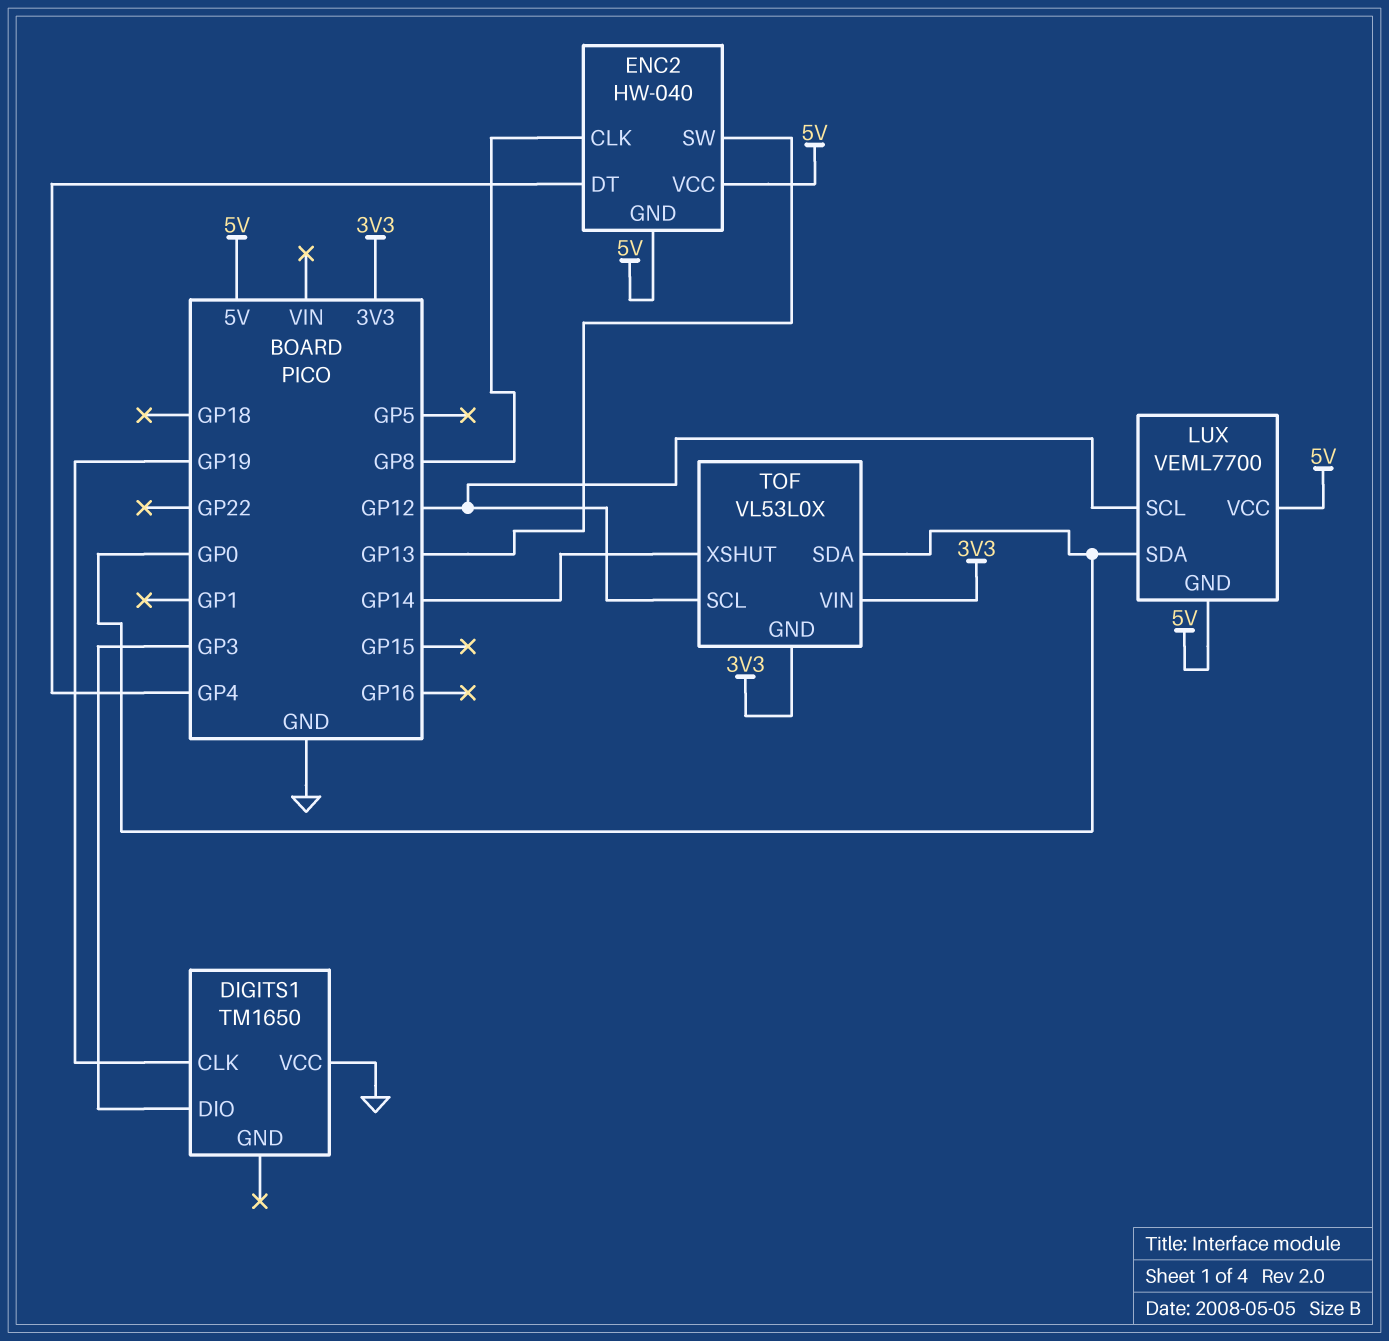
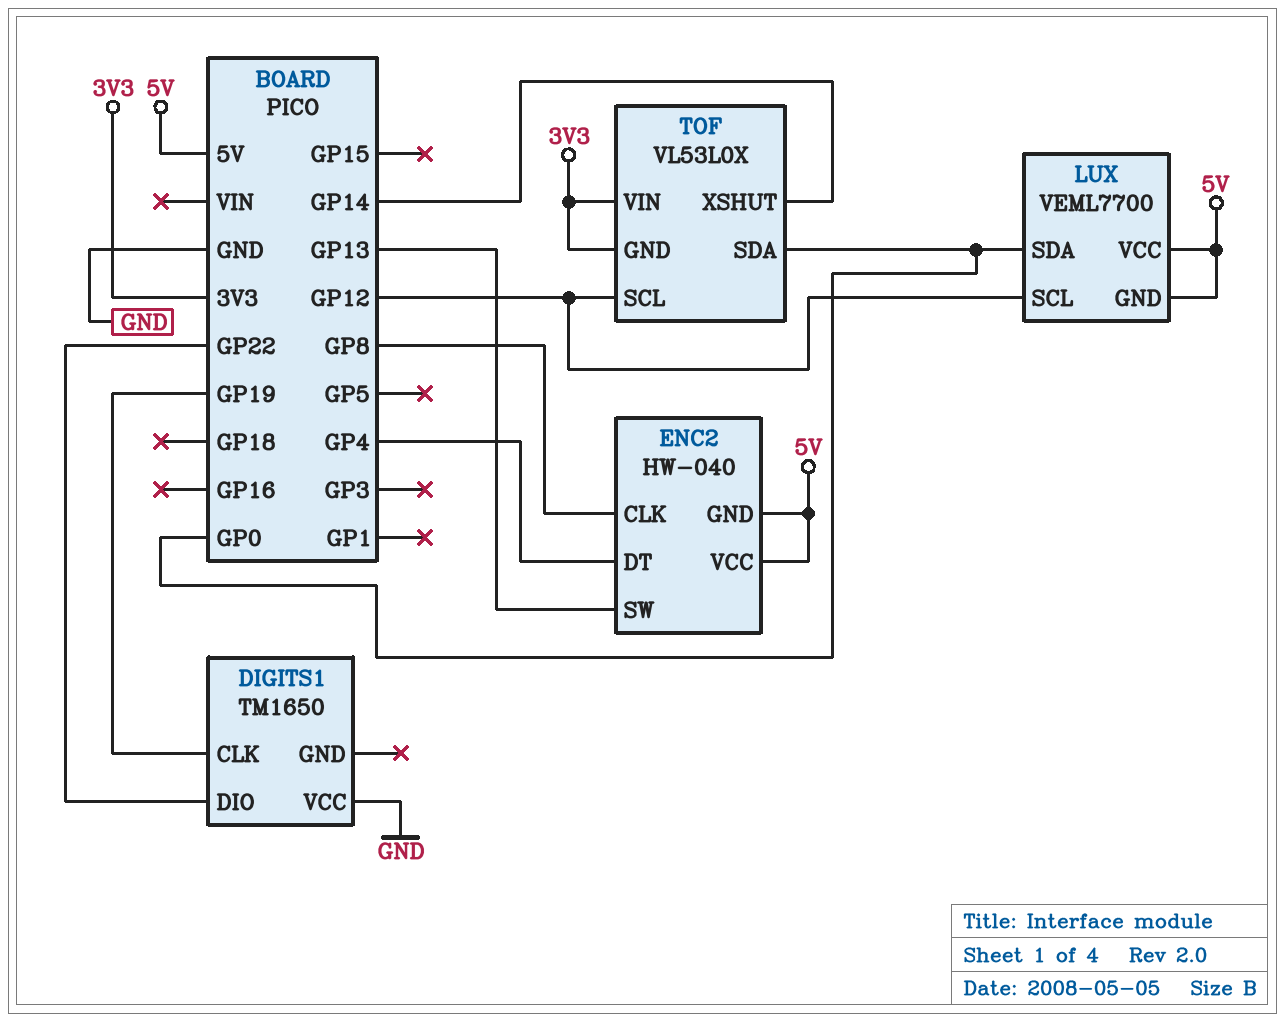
DIGITS1 pin DIO: GP3 -> GP22

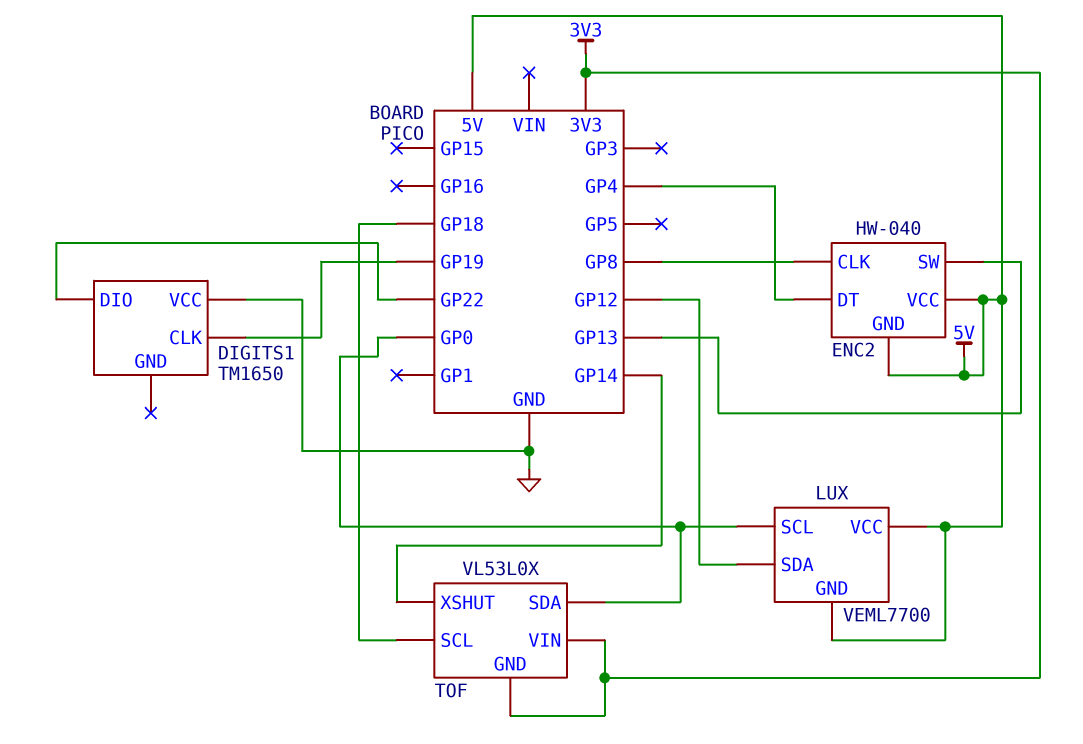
LUX pin SCL: GP12 -> GP0
LUX pin SDA: GP0 -> GP12
TOF pin SCL: GP12 -> GP18

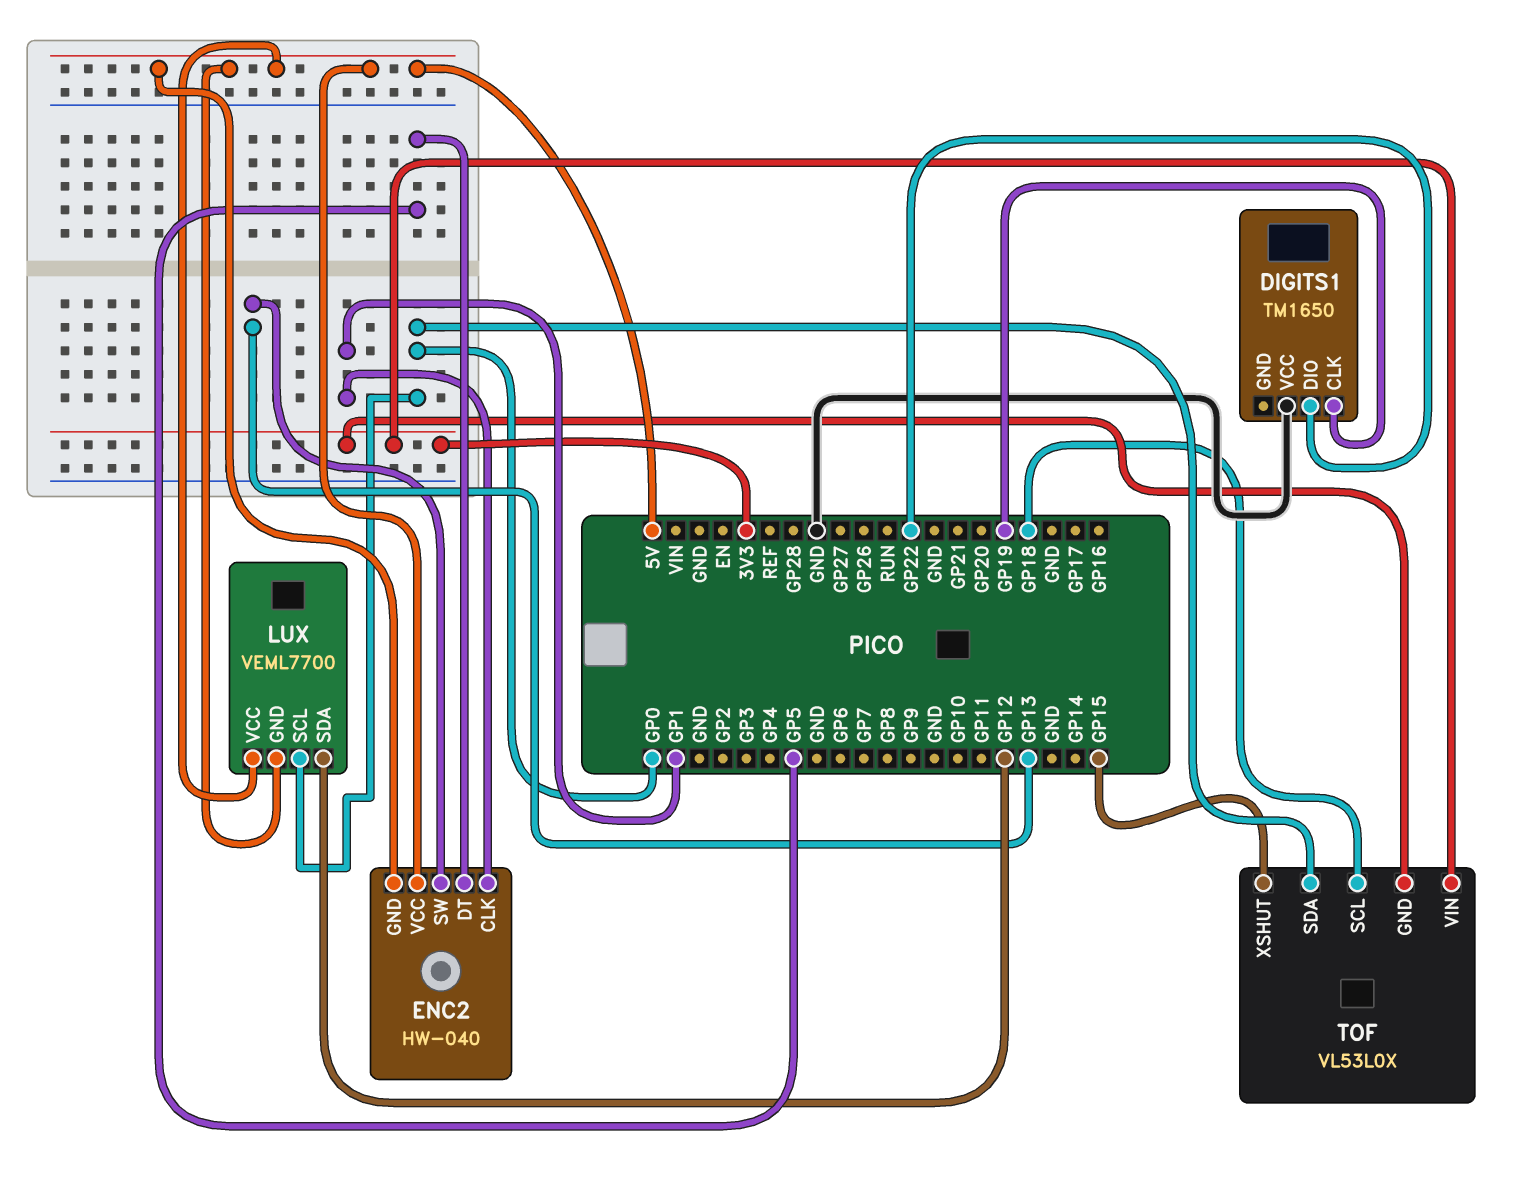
ENC2 pin CLK: GP8 -> GP1
ENC2 pin DT: GP4 -> GP5
TOF pin XSHUT: GP14 -> GP15

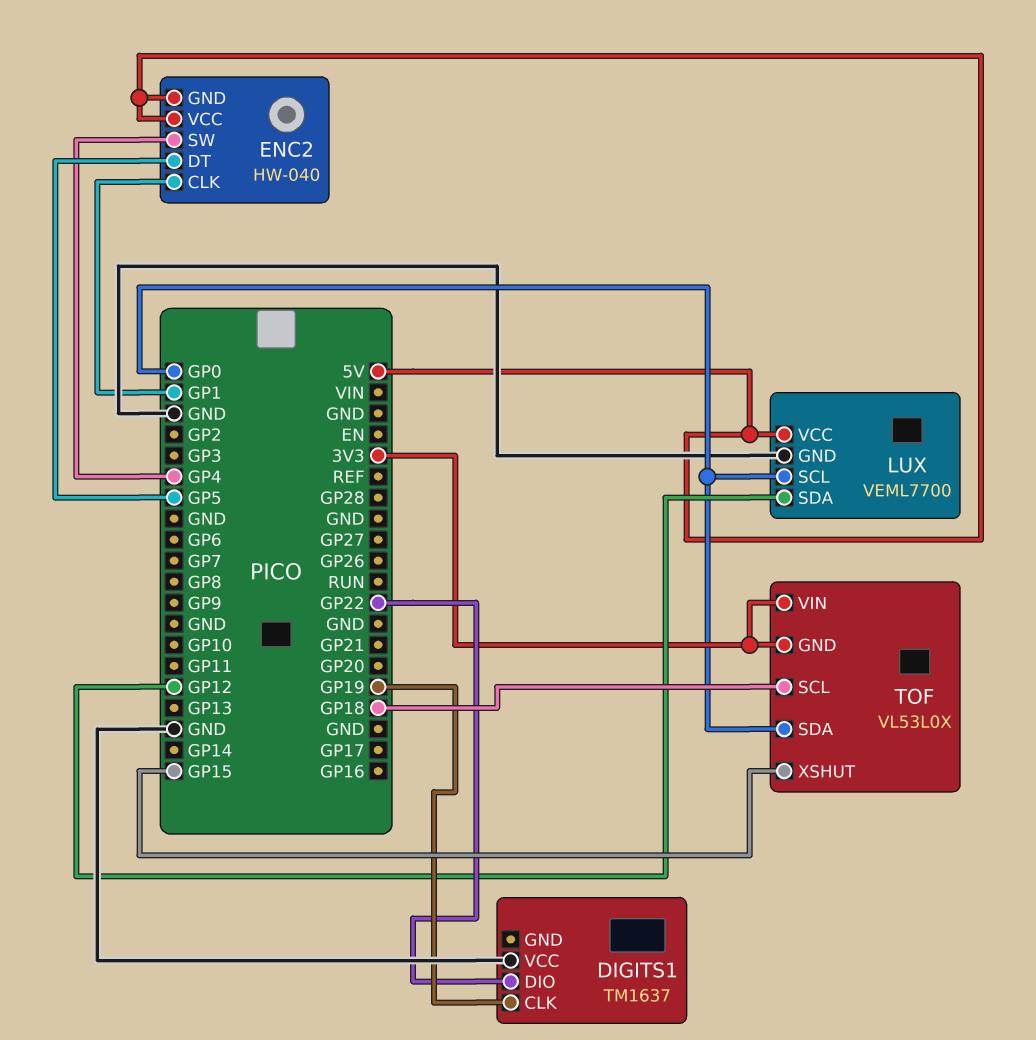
DIGITS1: TM1650 -> TM1637
ENC2 pin SW: GP13 -> GP4
LUX pin GND: 5V -> GND

